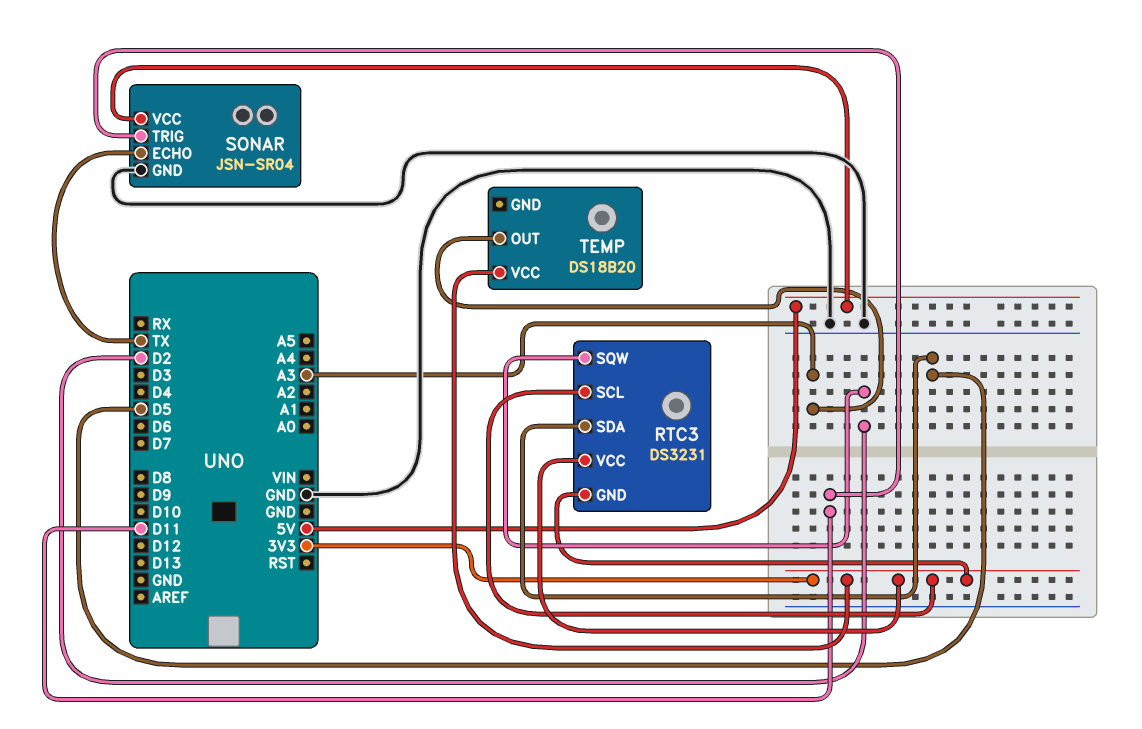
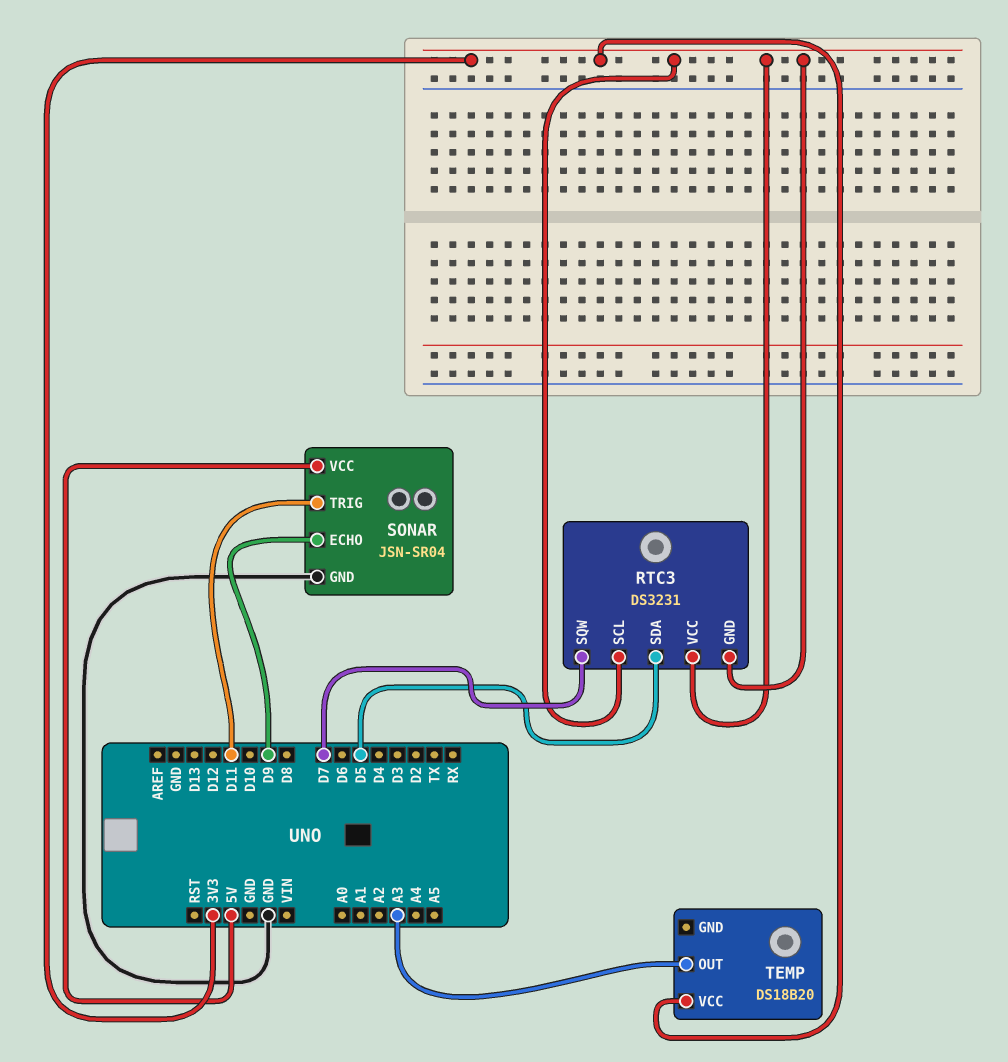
RTC3 pin SQW: D2 -> D7
SONAR pin ECHO: TX -> D9

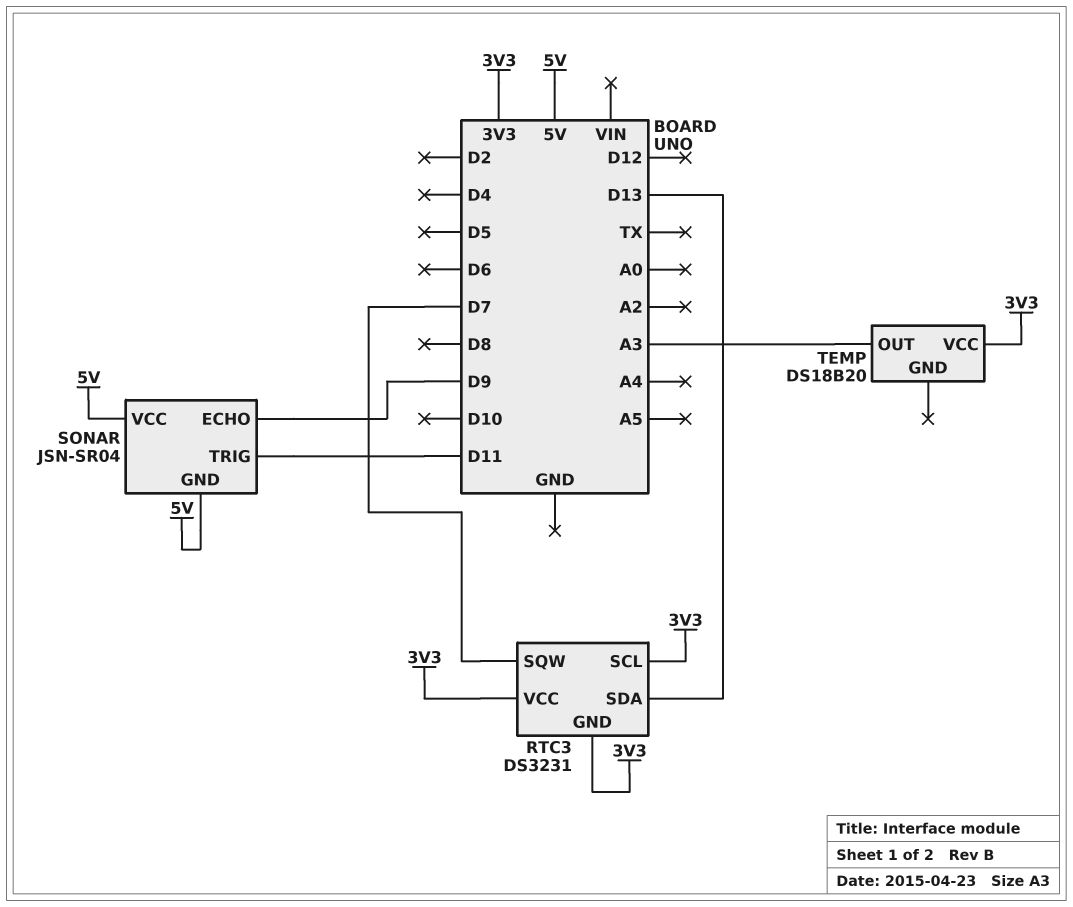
RTC3 pin SDA: D5 -> D13
SONAR pin GND: GND -> 5V

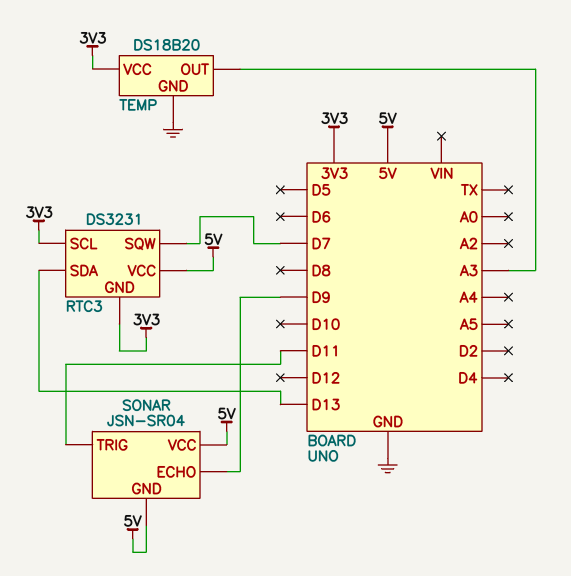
RTC3 pin VCC: 3V3 -> 5V
TEMP pin GND: none -> GND

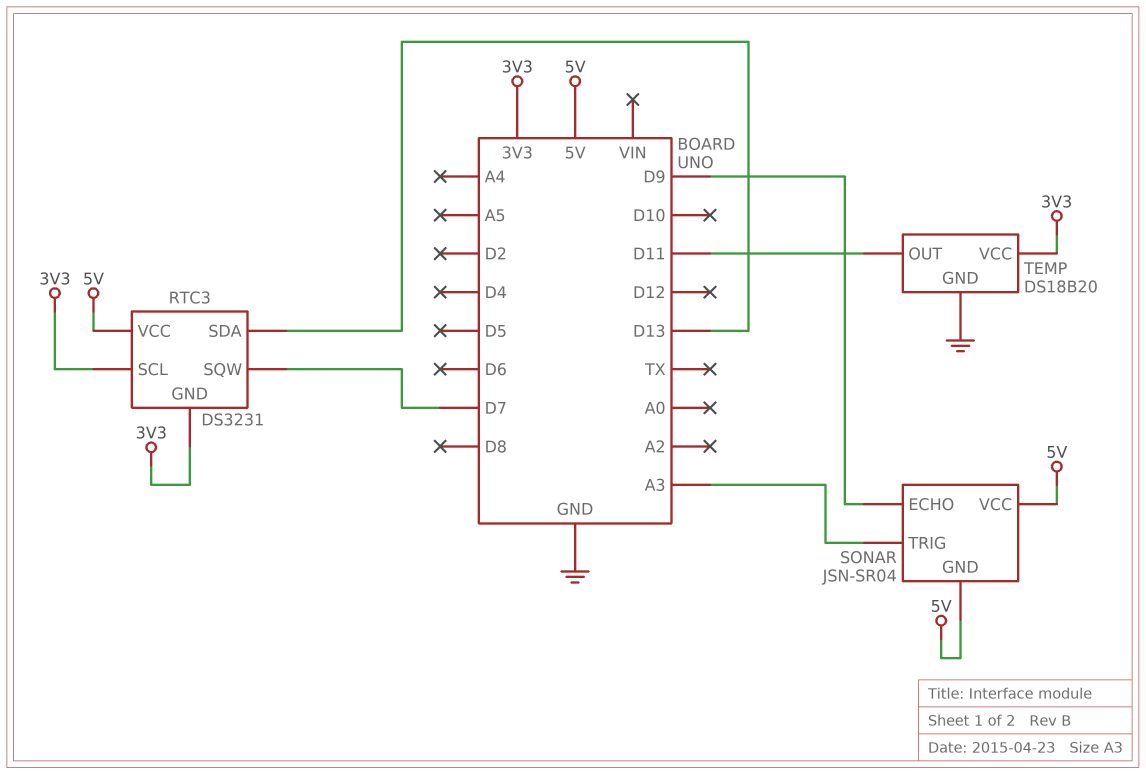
SONAR pin TRIG: D11 -> A3
TEMP pin OUT: A3 -> D11

